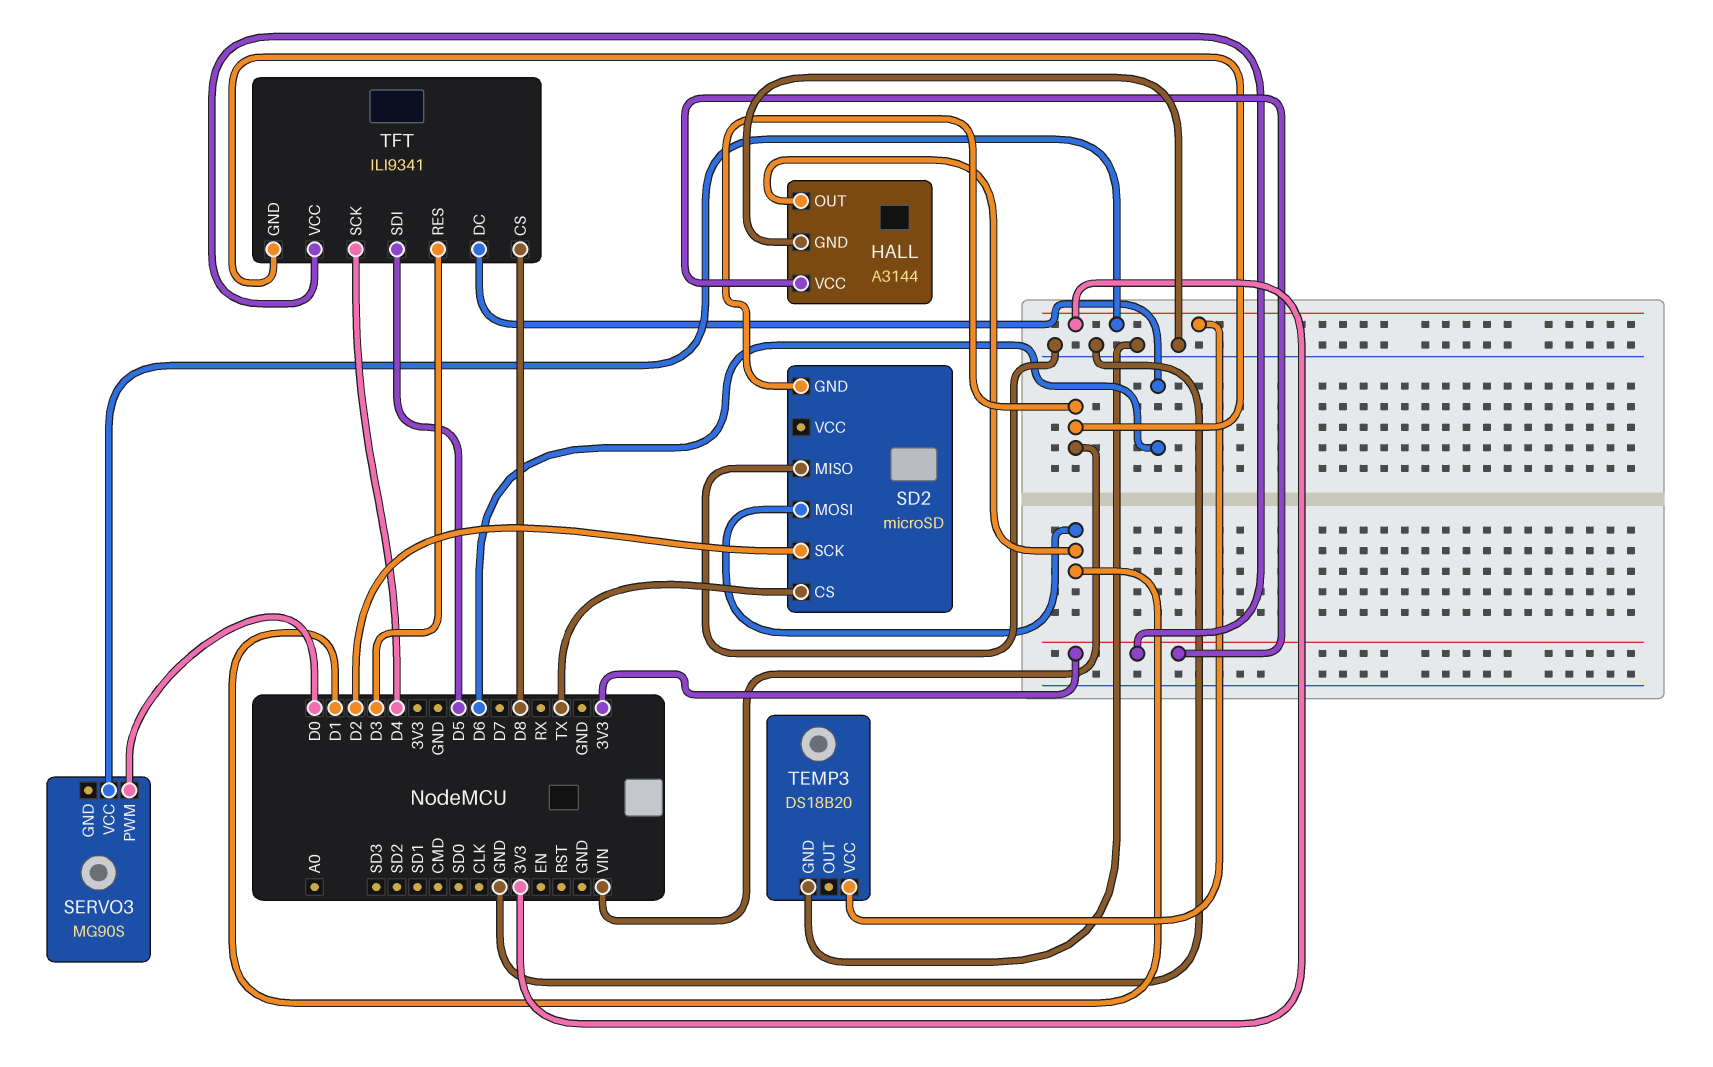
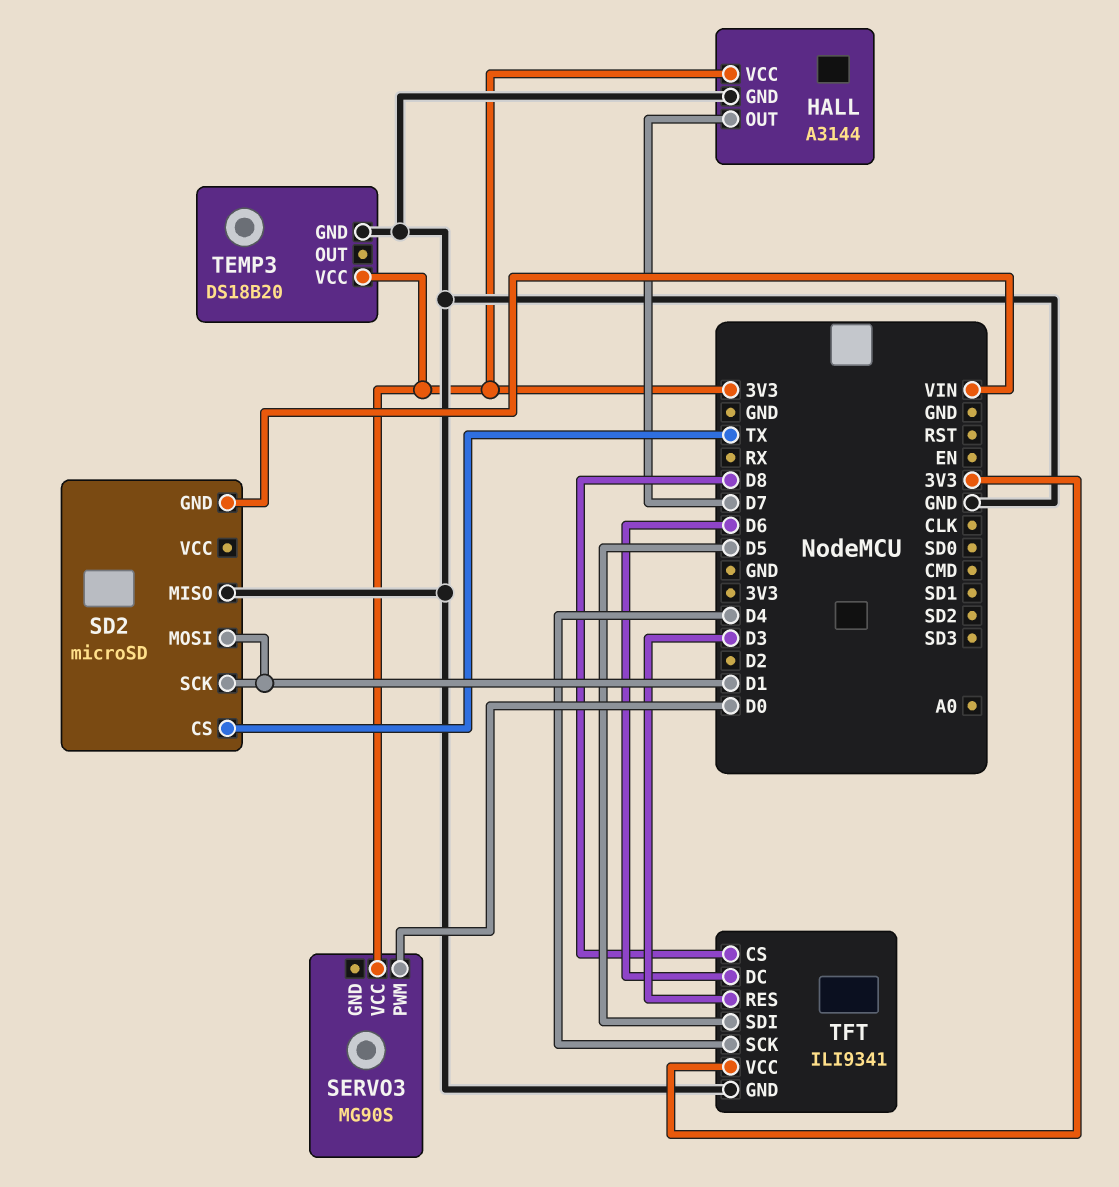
HALL pin OUT: D1 -> D7
SD2 pin SCK: D2 -> D1
TFT pin GND: VIN -> GND

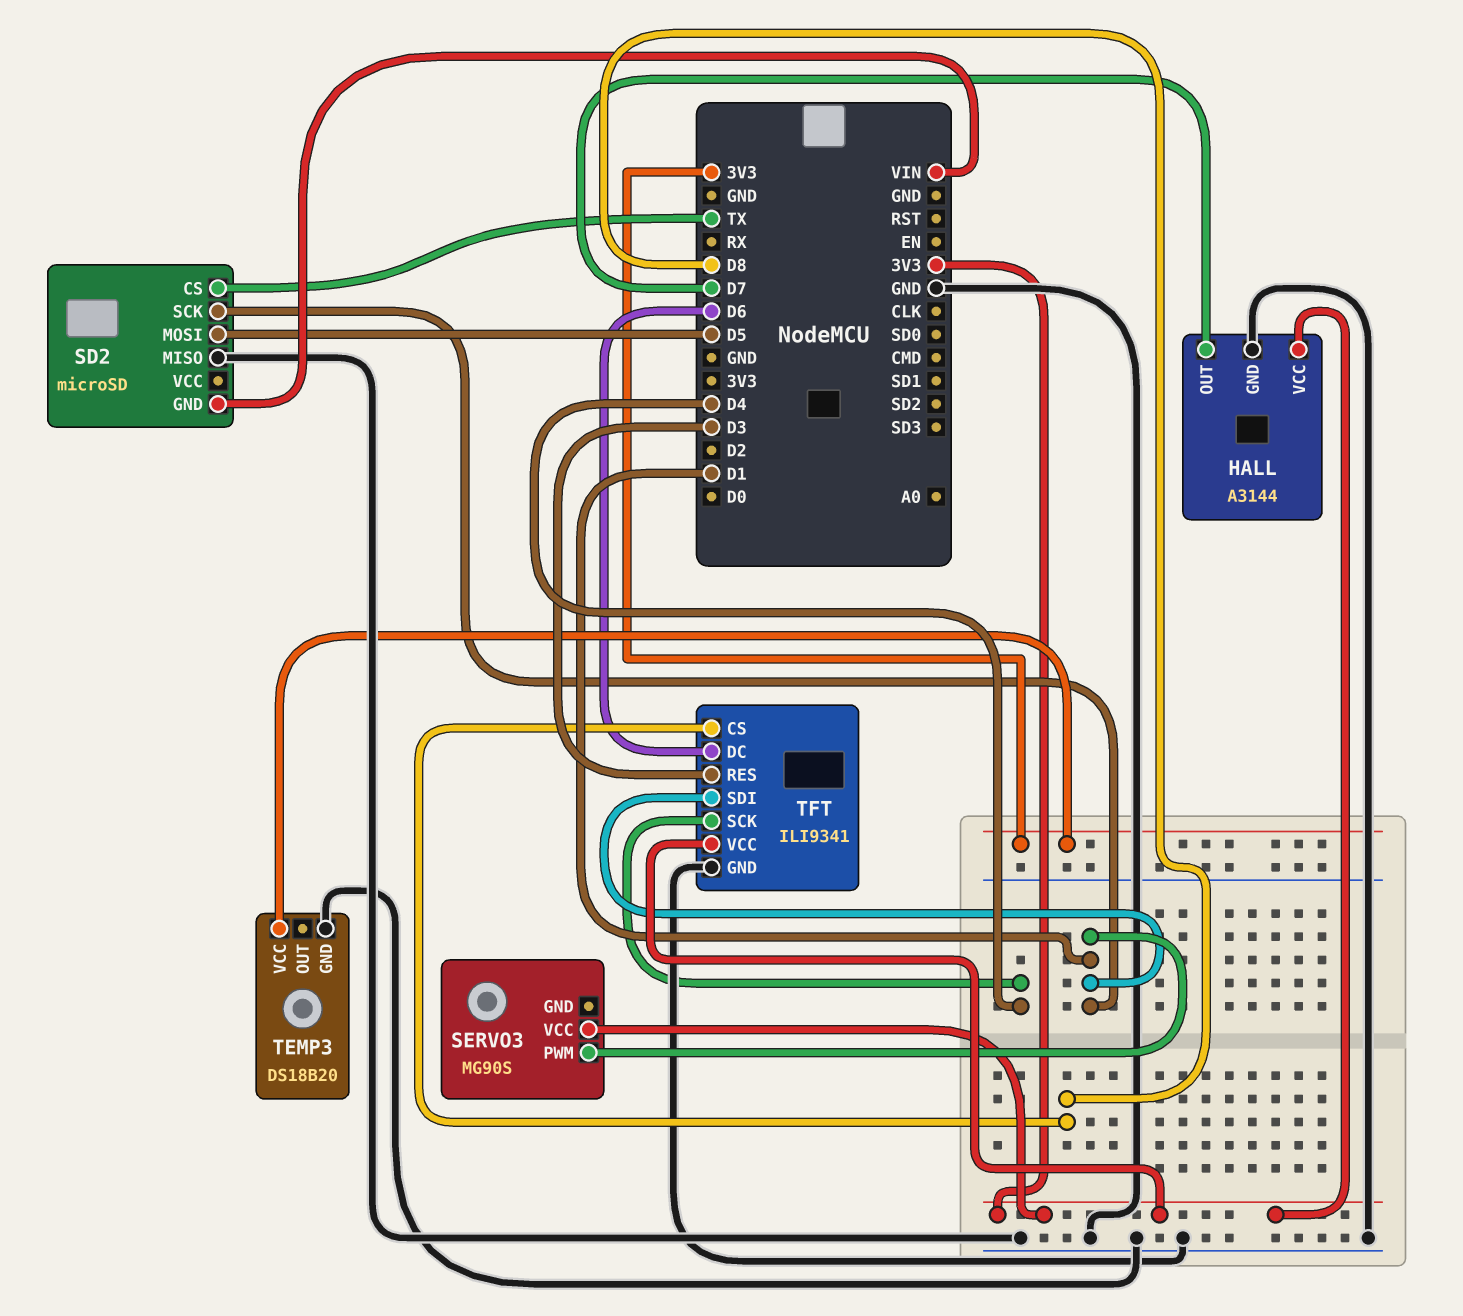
SD2 pin MOSI: D1 -> D5
SERVO3 pin PWM: D0 -> D1
TFT pin SDI: D5 -> D1

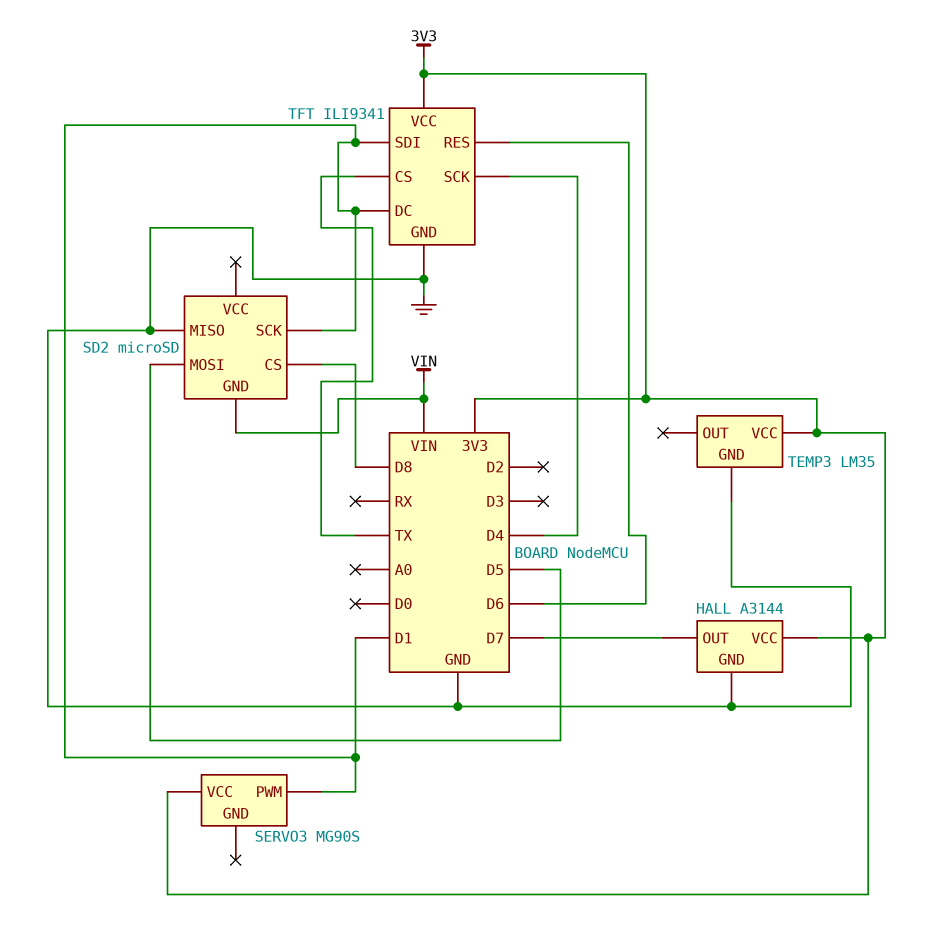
SD2 pin CS: TX -> D8
TEMP3: DS18B20 -> LM35
TFT pin CS: D8 -> TX
TFT pin DC: D6 -> D1
TFT pin RES: D3 -> D6

